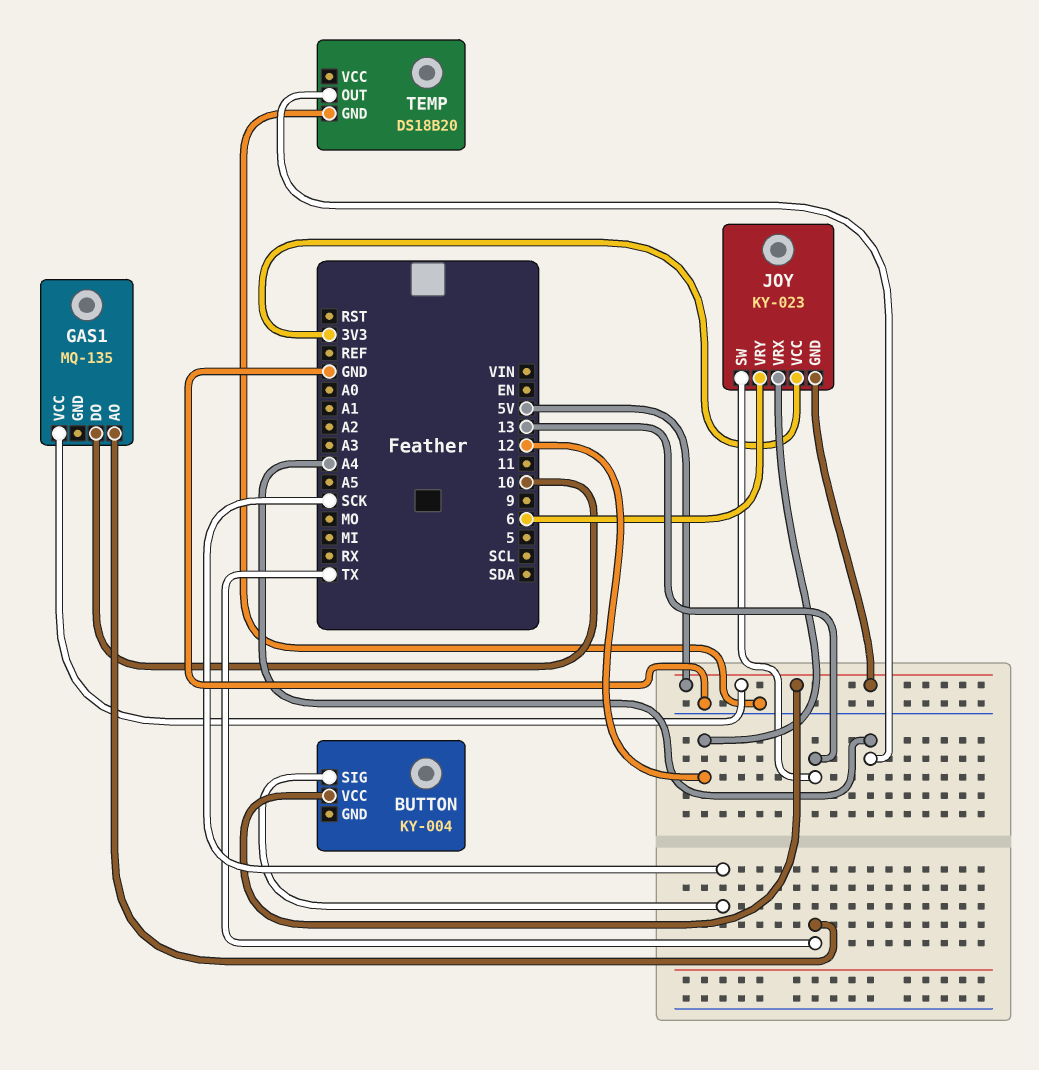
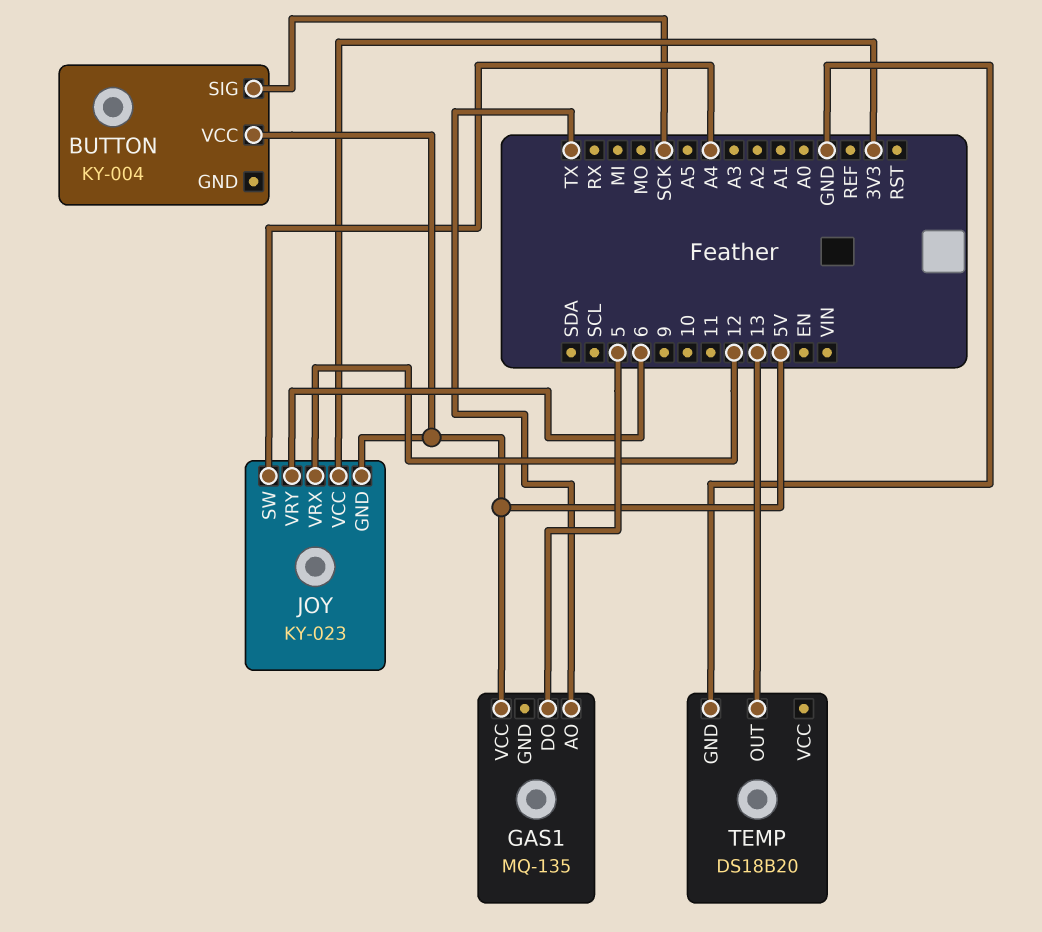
GAS1 pin DO: 10 -> 5
JOY pin SW: 13 -> A4
TEMP pin OUT: A4 -> 13

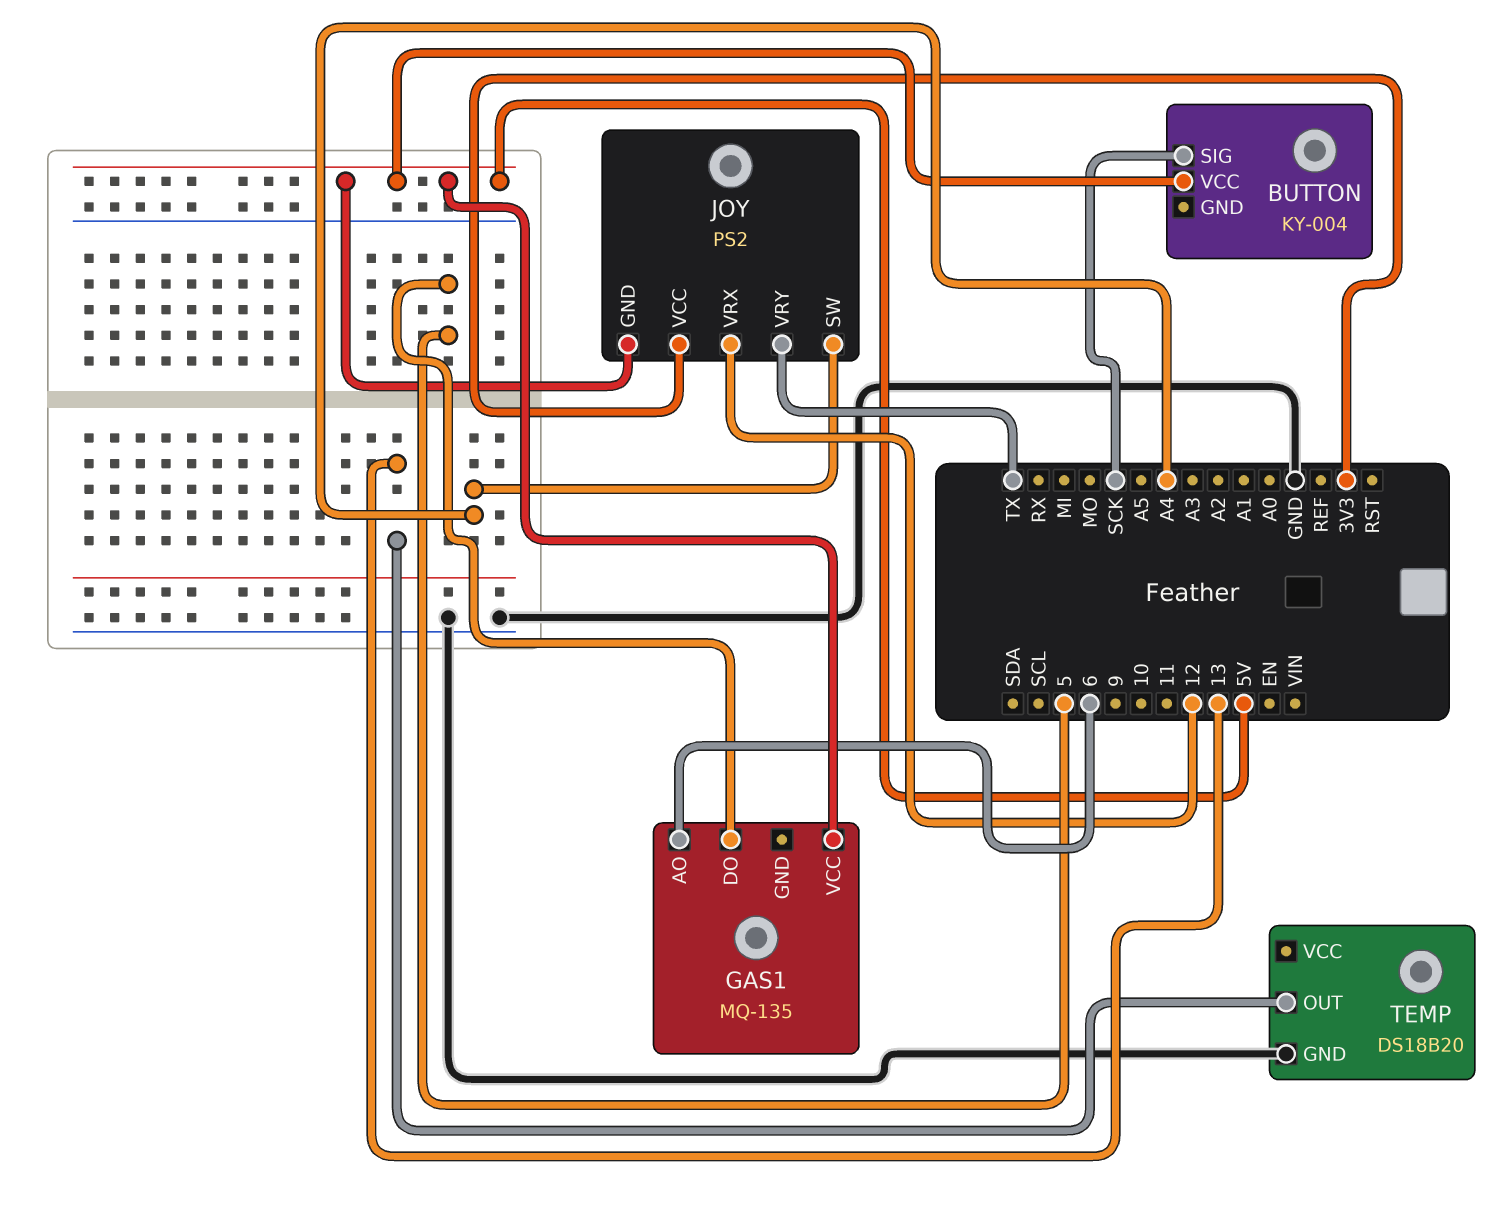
GAS1 pin AO: TX -> 6
JOY: KY-023 -> PS2
JOY pin VRY: 6 -> TX

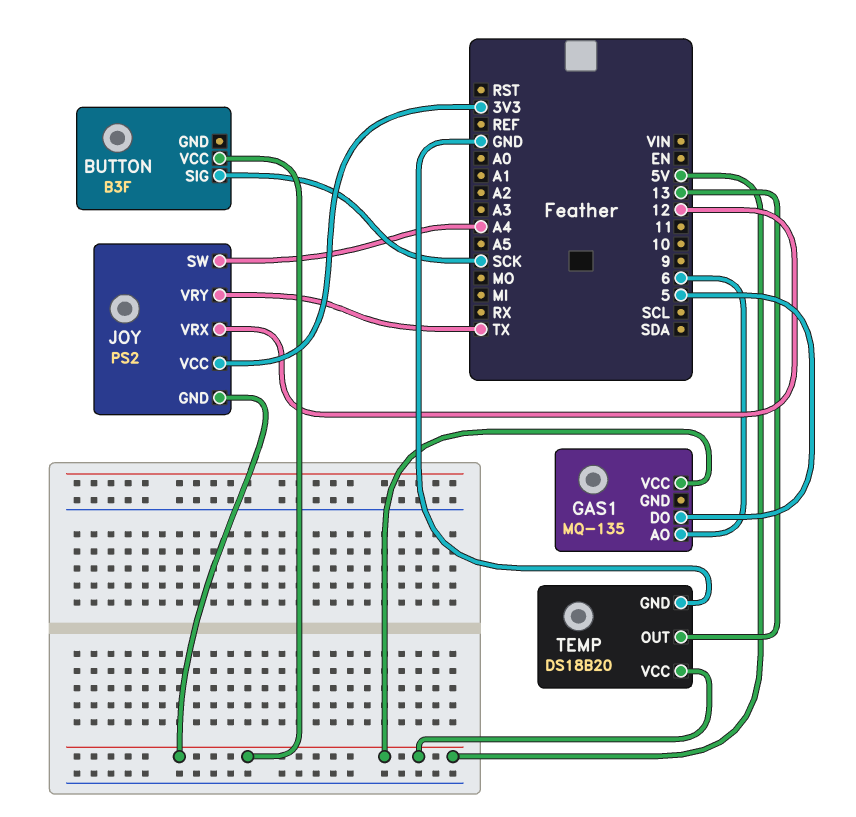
BUTTON: KY-004 -> B3F
TEMP pin VCC: none -> 5V

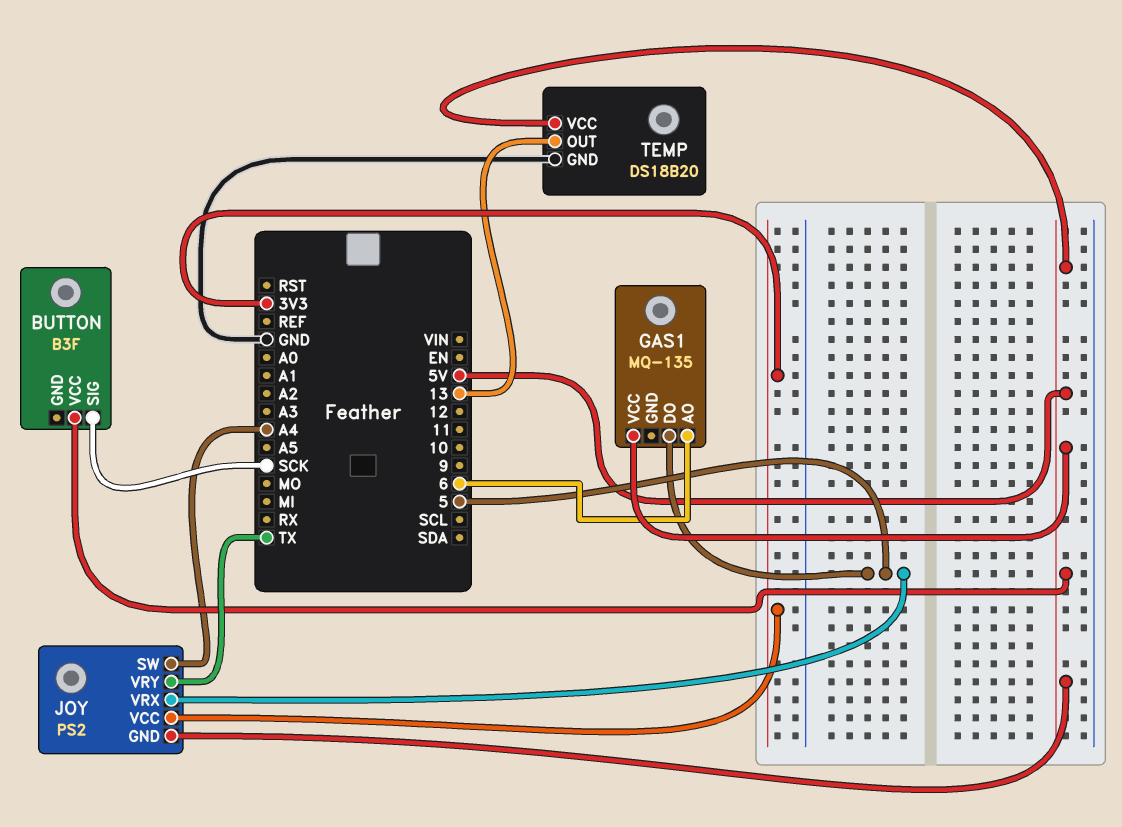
JOY pin VRX: 12 -> 5

